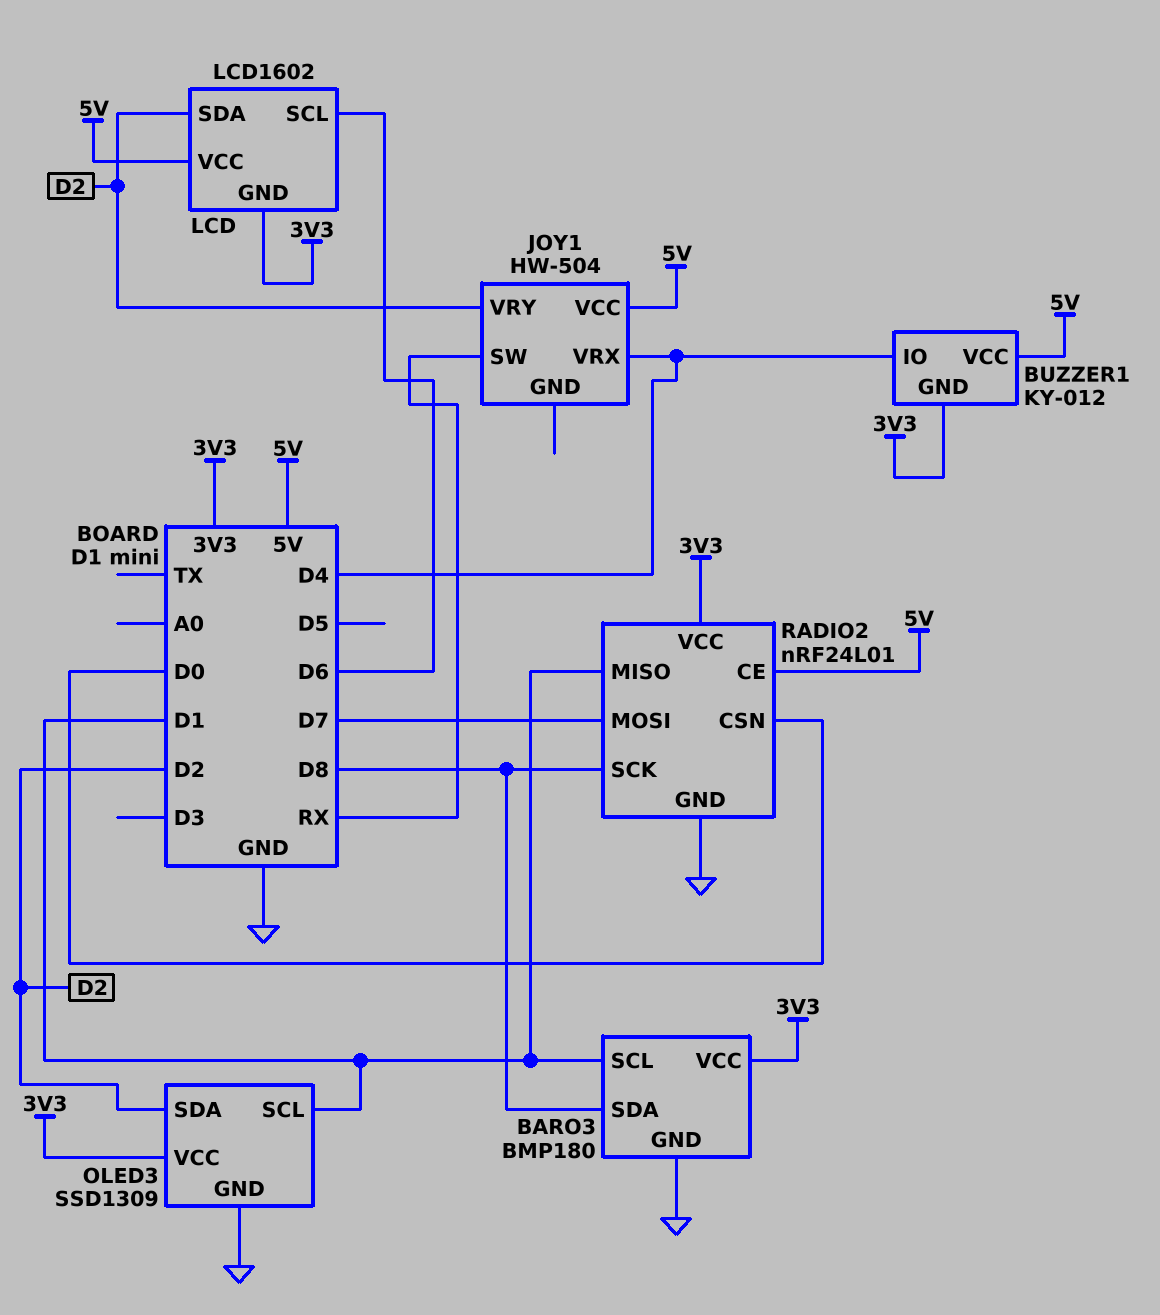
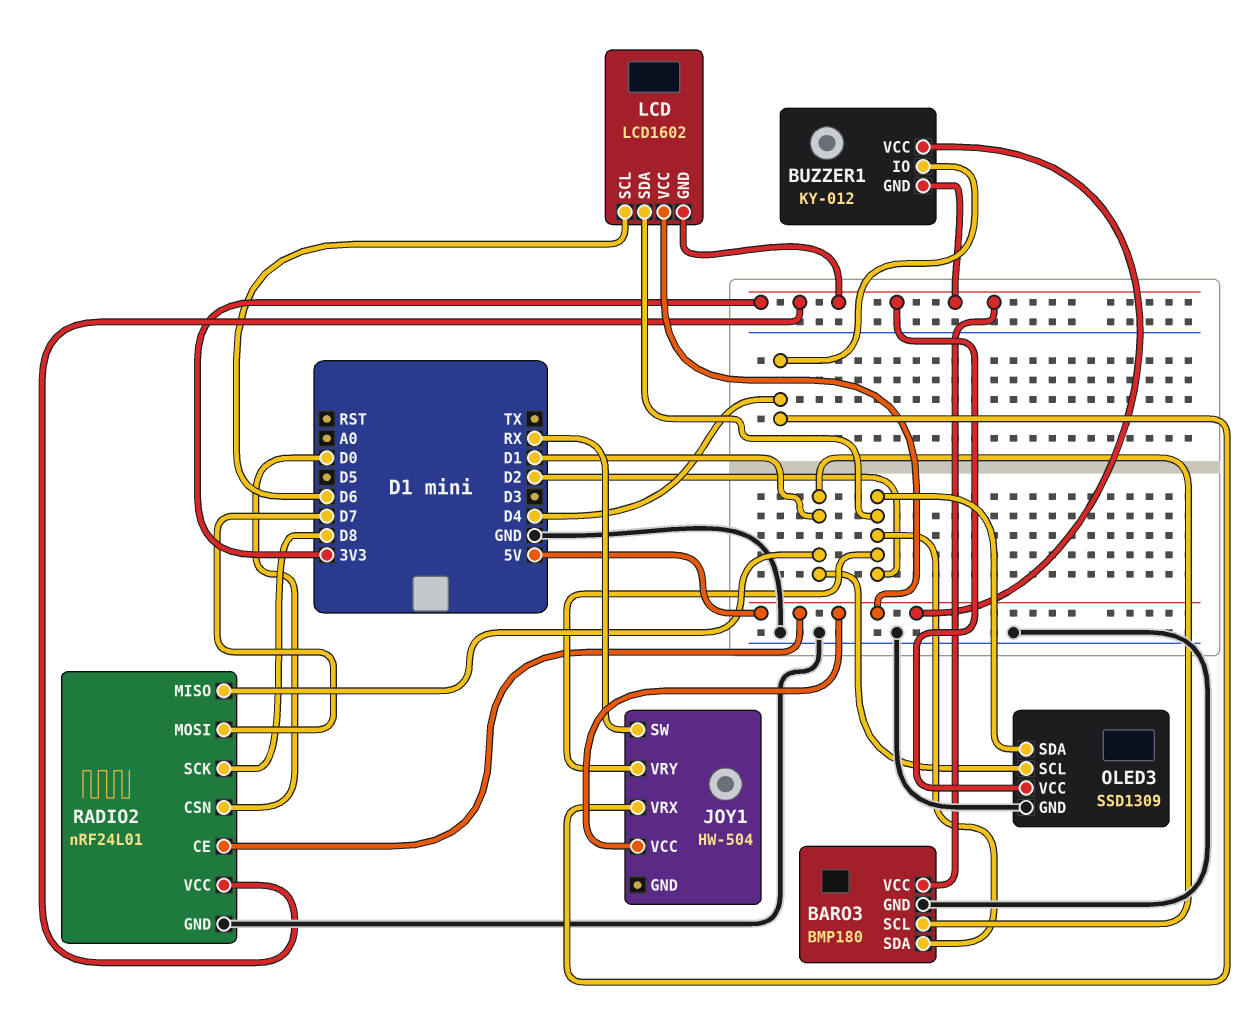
BARO3 pin SDA: D8 -> D2

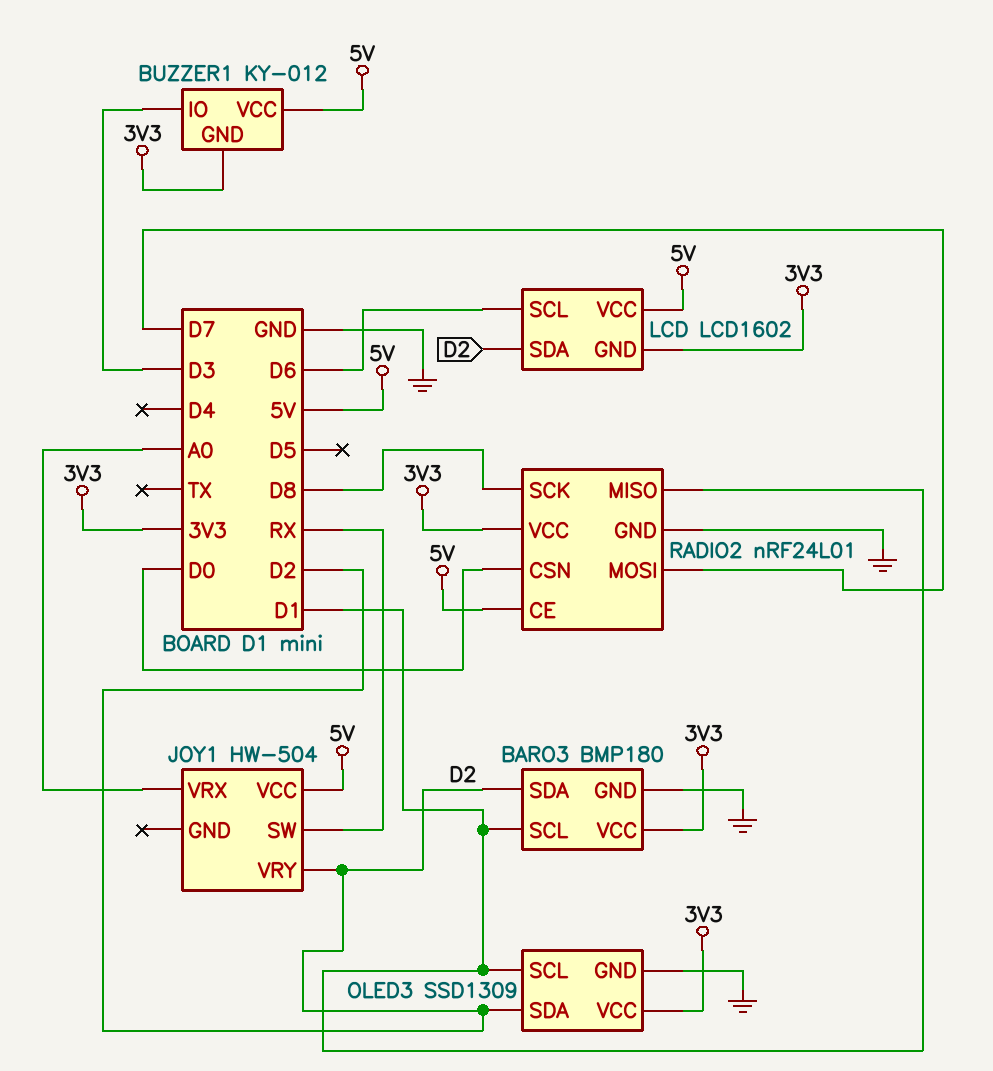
BUZZER1 pin IO: D4 -> D3
JOY1 pin VRX: D4 -> A0

